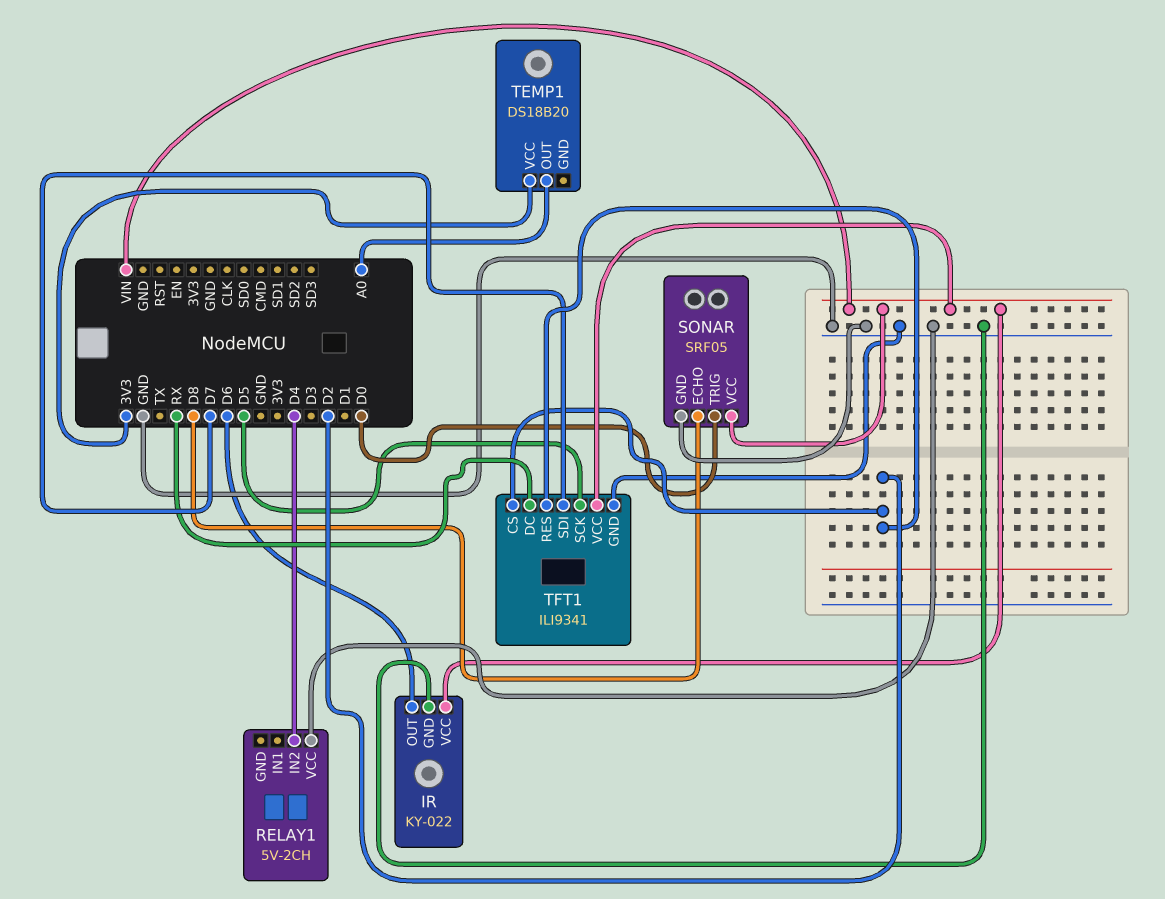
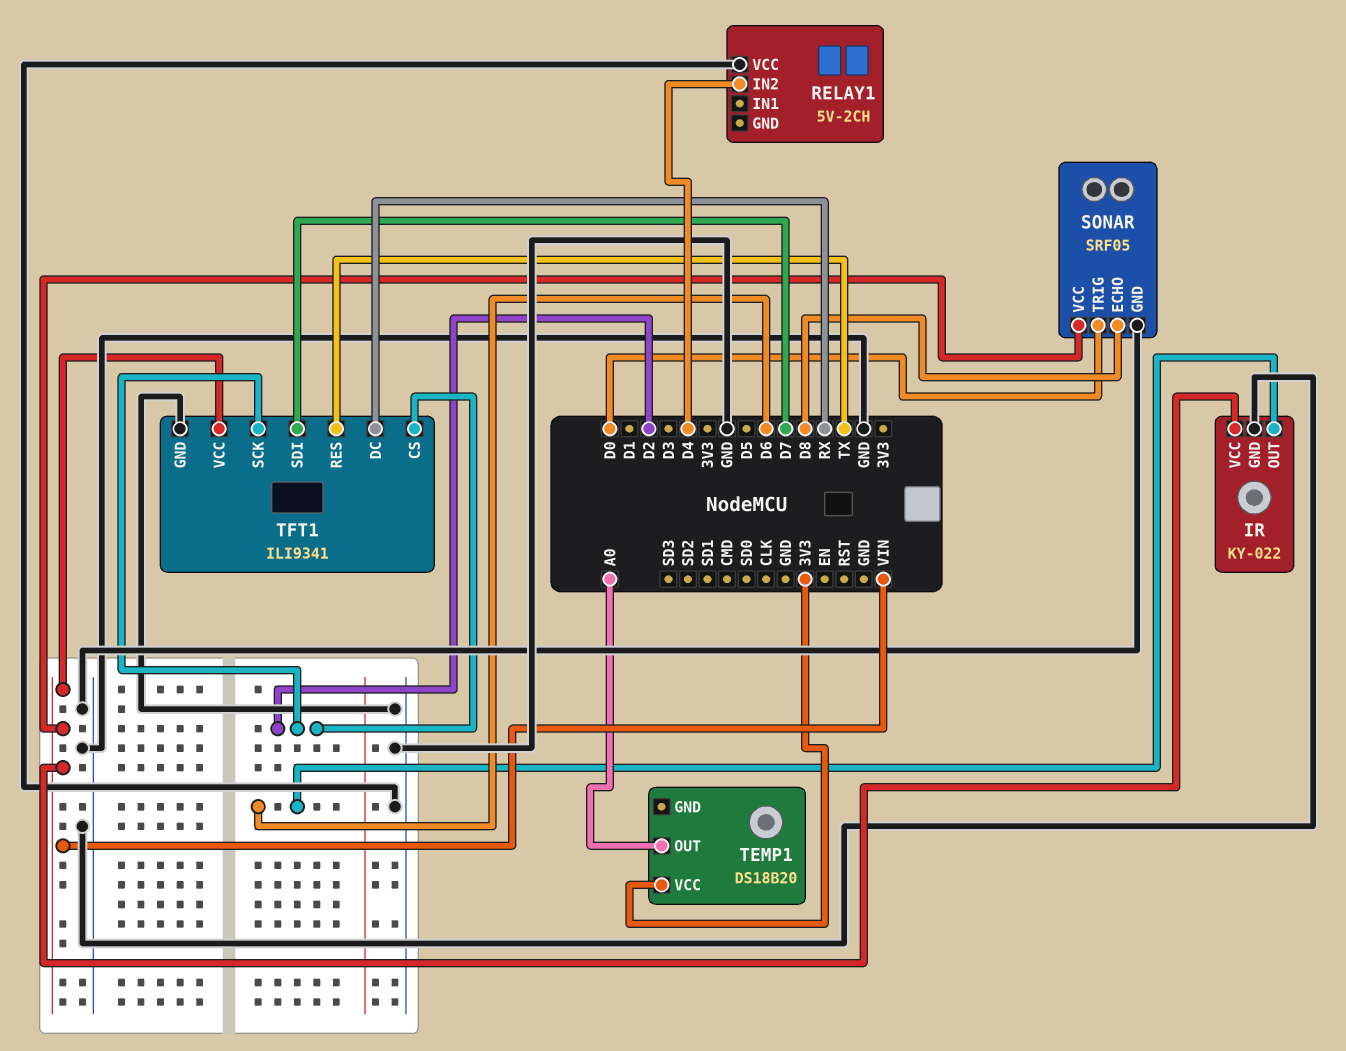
TFT1 pin RES: D2 -> TX
TFT1 pin SCK: D5 -> D2

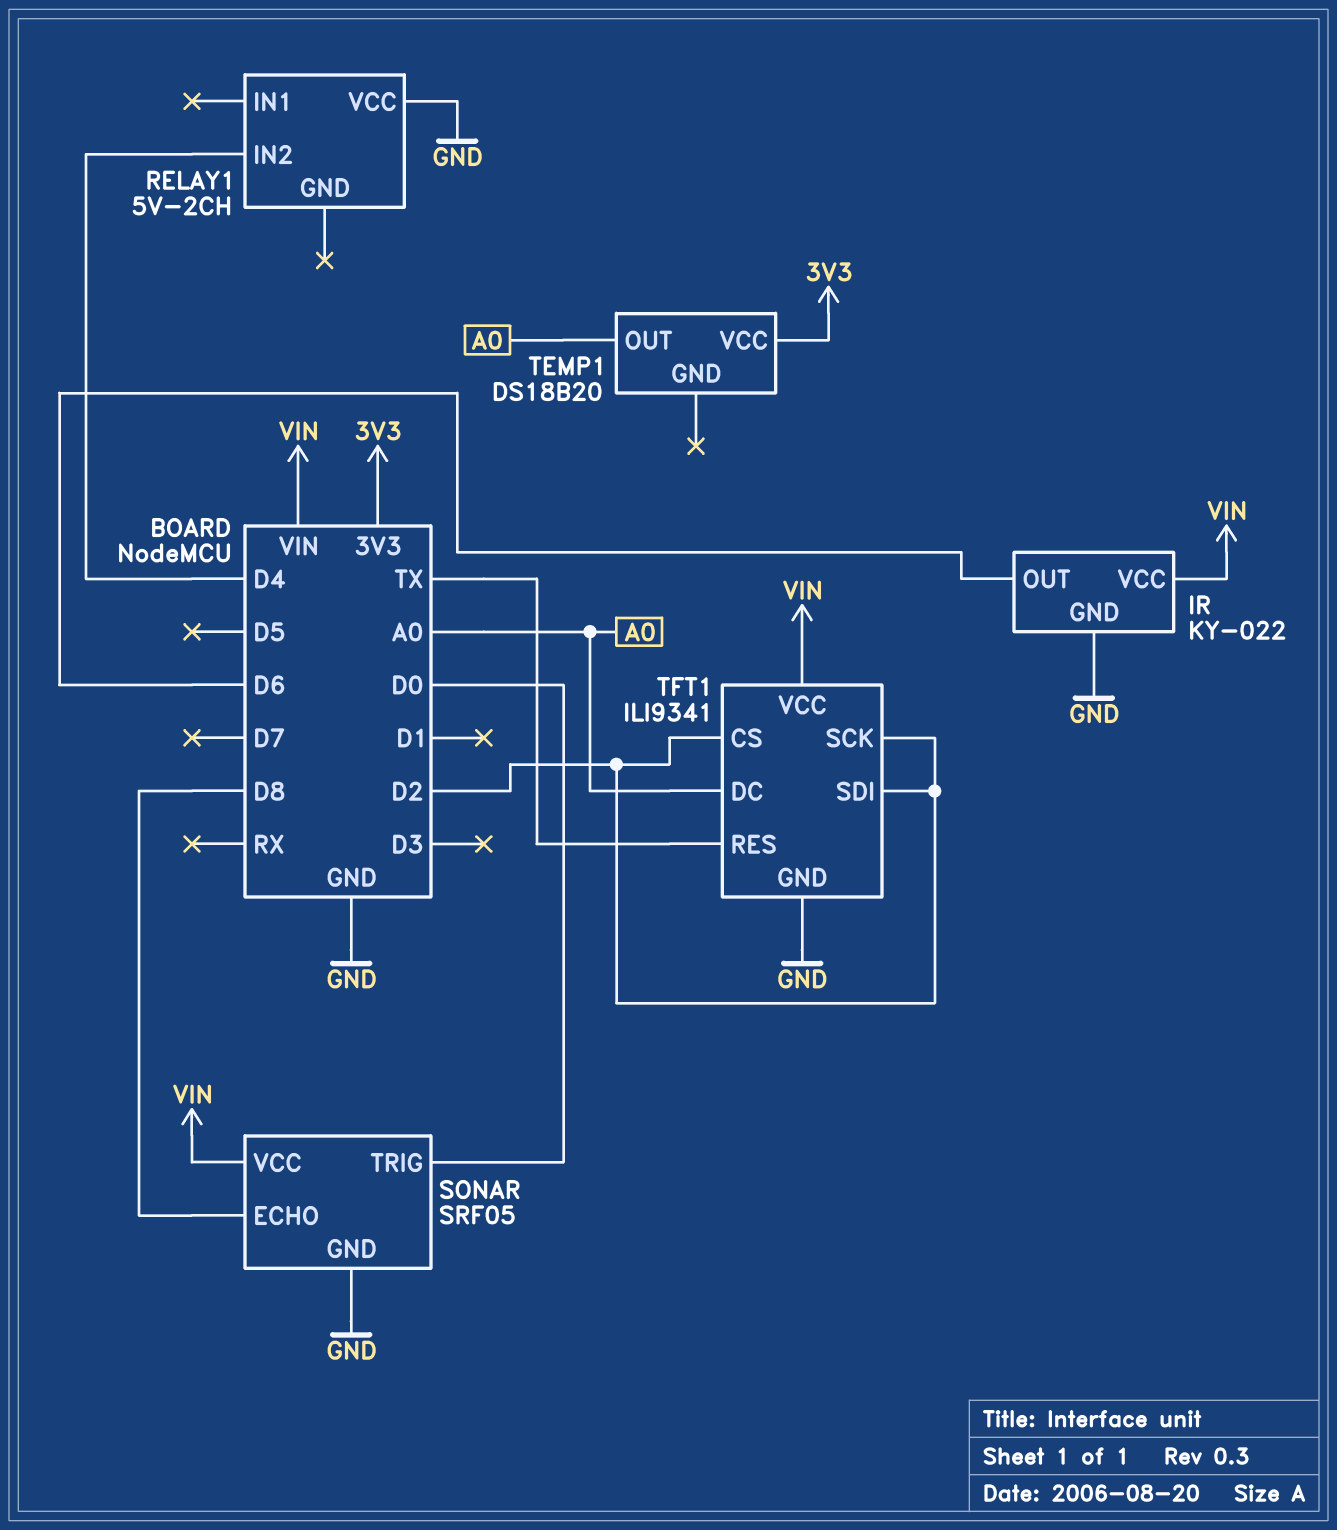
TFT1 pin DC: RX -> A0
TFT1 pin SDI: D7 -> D2

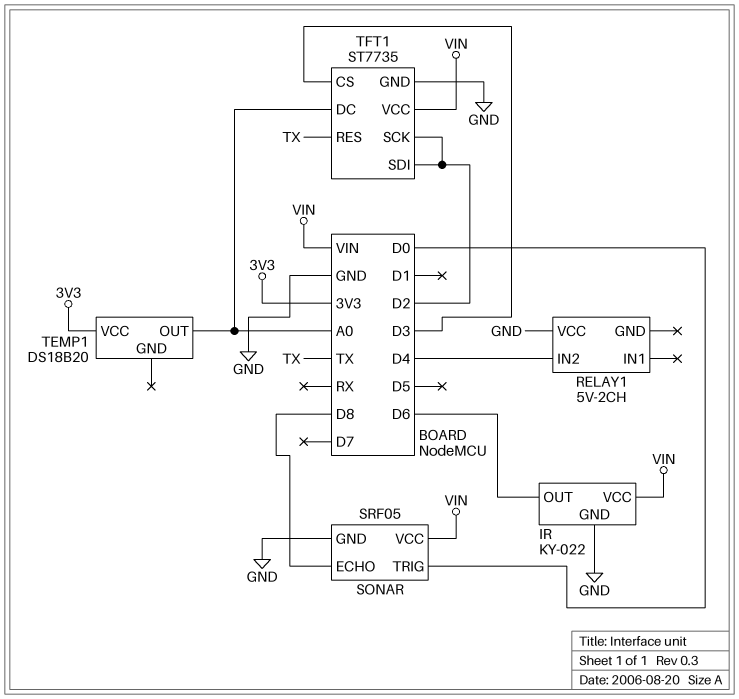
TFT1: ILI9341 -> ST7735
TFT1 pin CS: D2 -> D3

